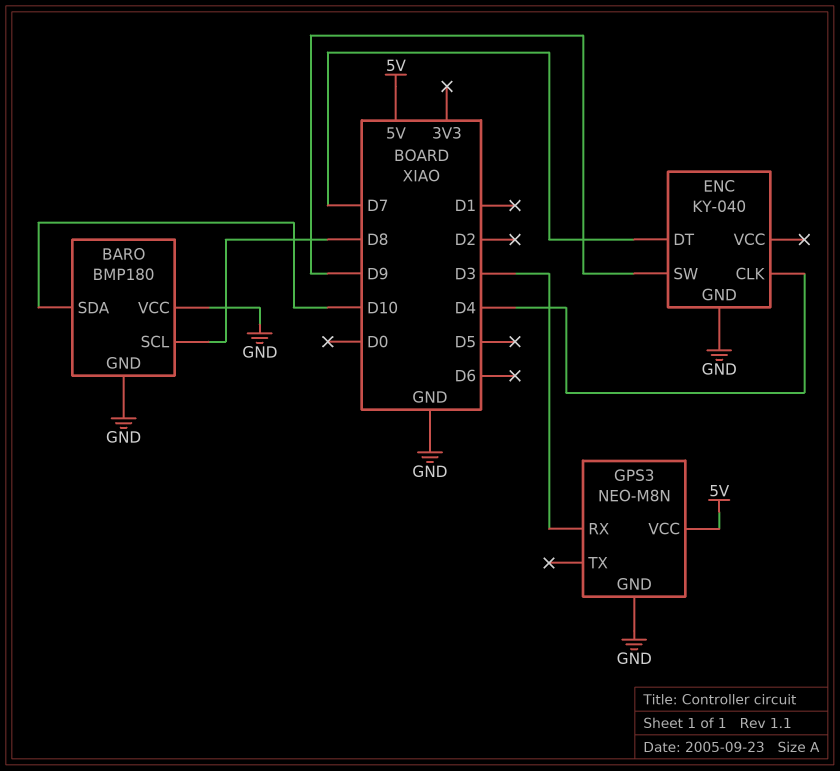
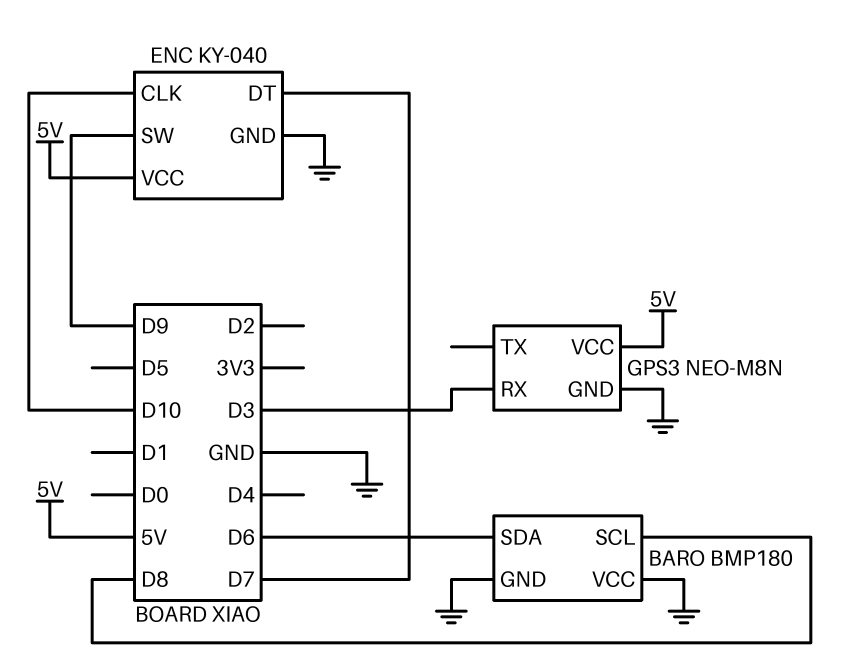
BARO pin SDA: D10 -> D6
ENC pin CLK: D4 -> D10
ENC pin VCC: none -> 5V

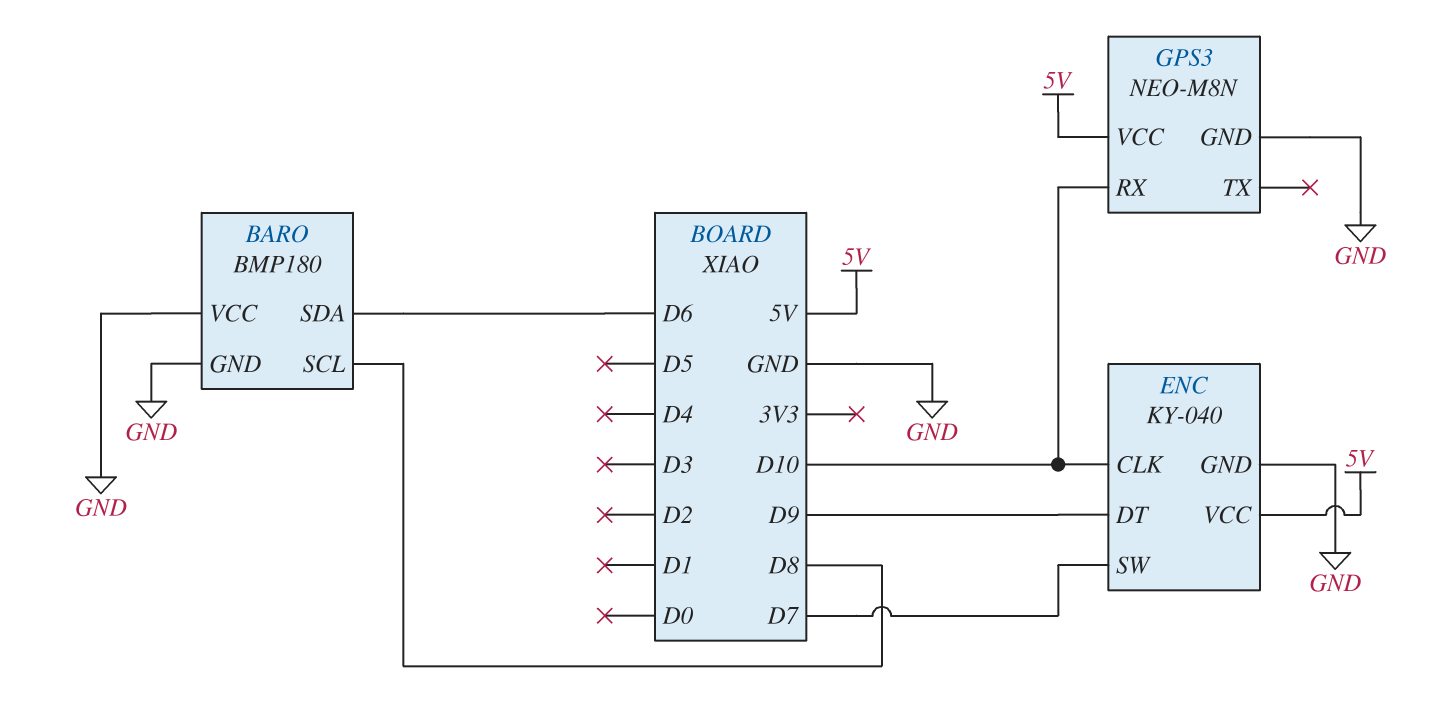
ENC pin DT: D7 -> D9
ENC pin SW: D9 -> D7
GPS3 pin RX: D3 -> D10

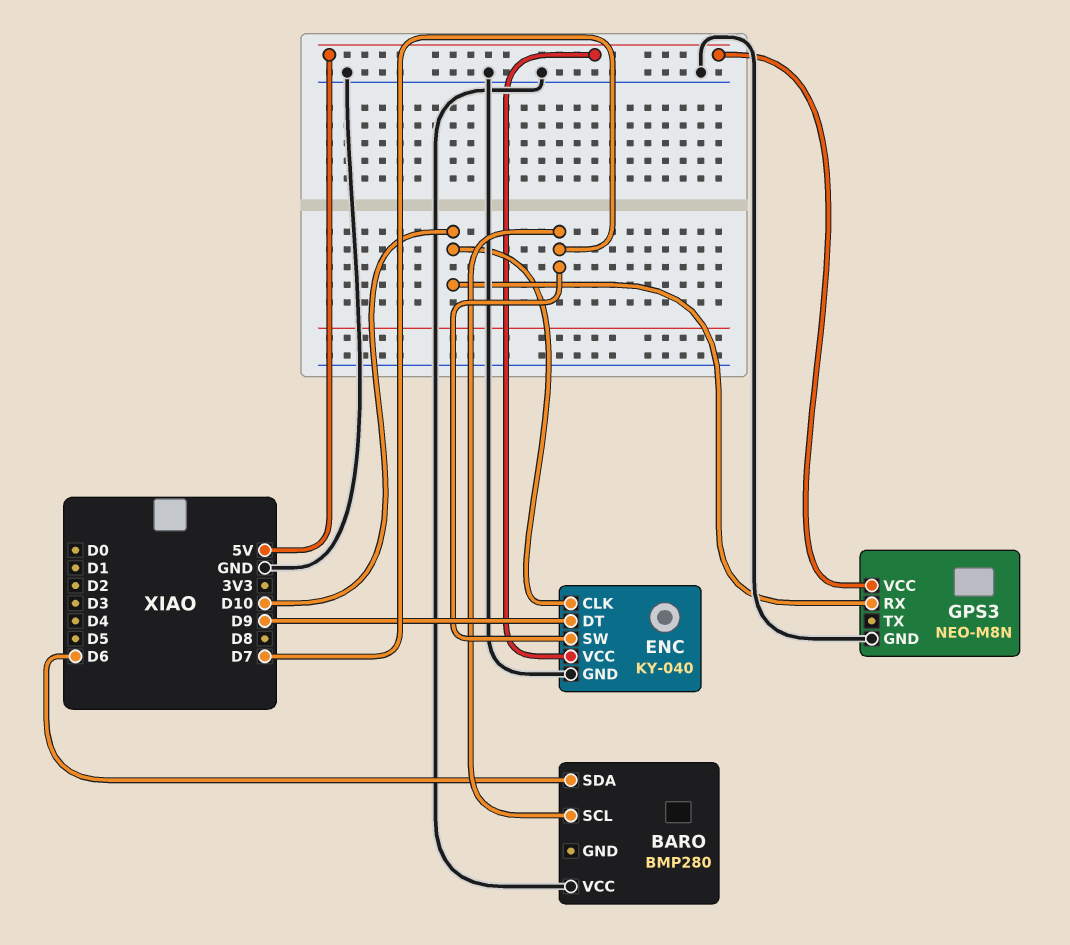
BARO: BMP180 -> BMP280
BARO pin GND: GND -> none
BARO pin SCL: D8 -> D7

